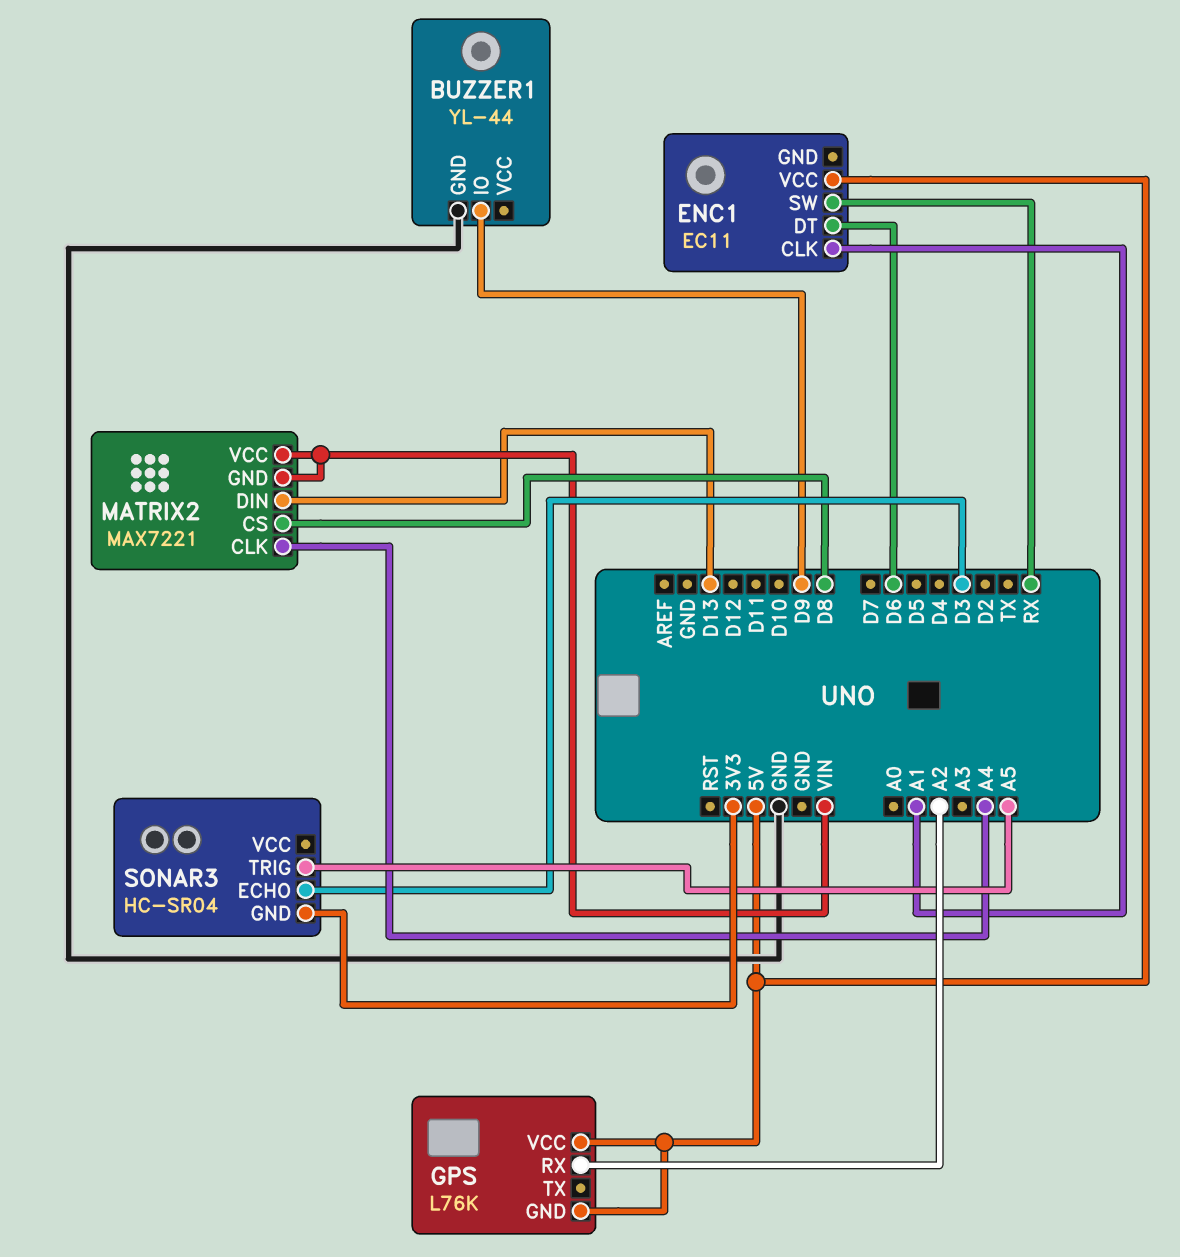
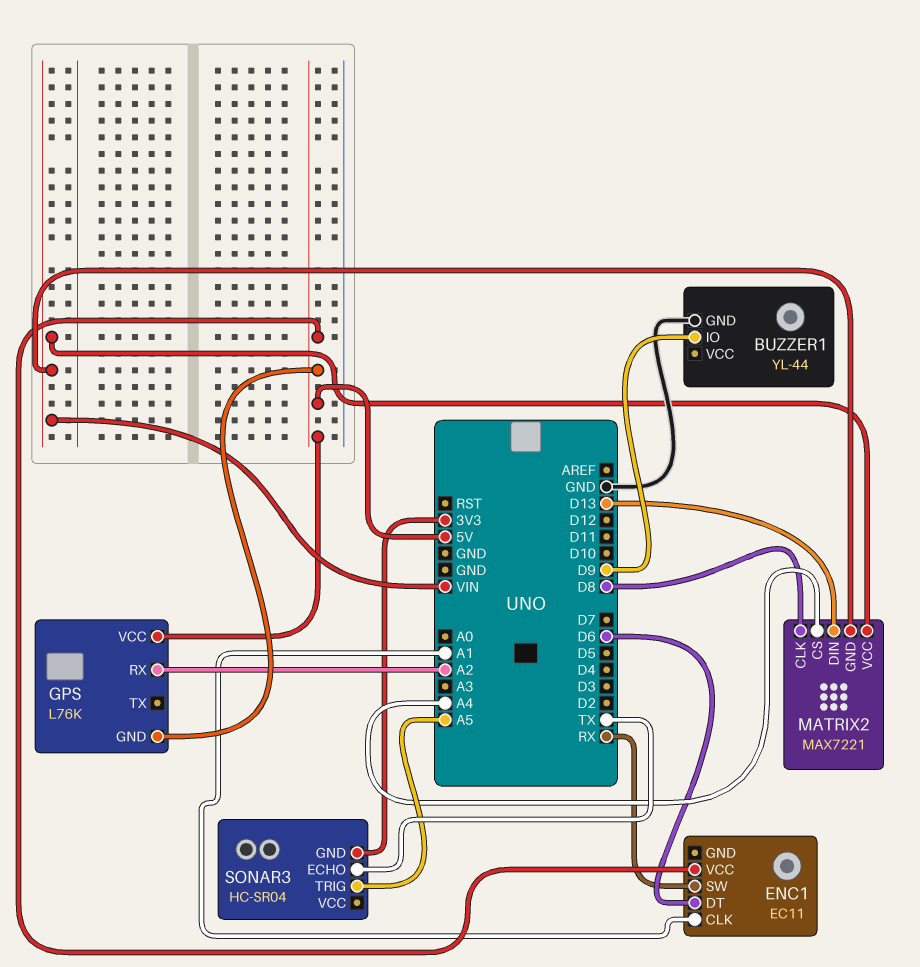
MATRIX2 pin CLK: A4 -> D8
MATRIX2 pin CS: D8 -> A4
SONAR3 pin ECHO: D3 -> TX

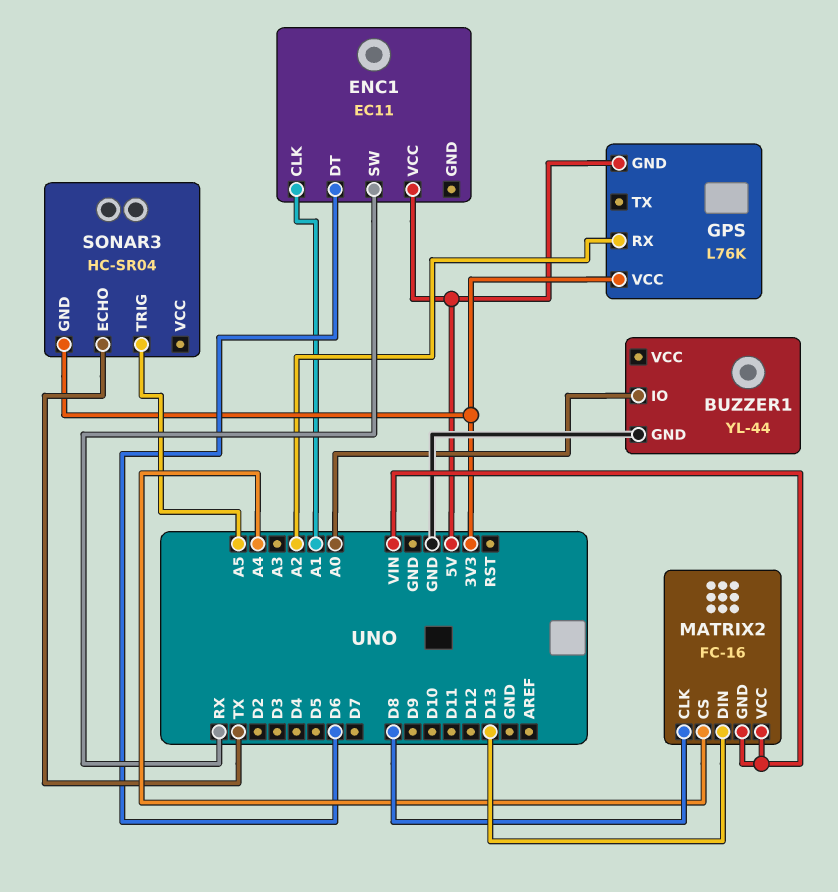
BUZZER1 pin IO: D9 -> A0
GPS pin VCC: 5V -> 3V3
MATRIX2: MAX7221 -> FC-16

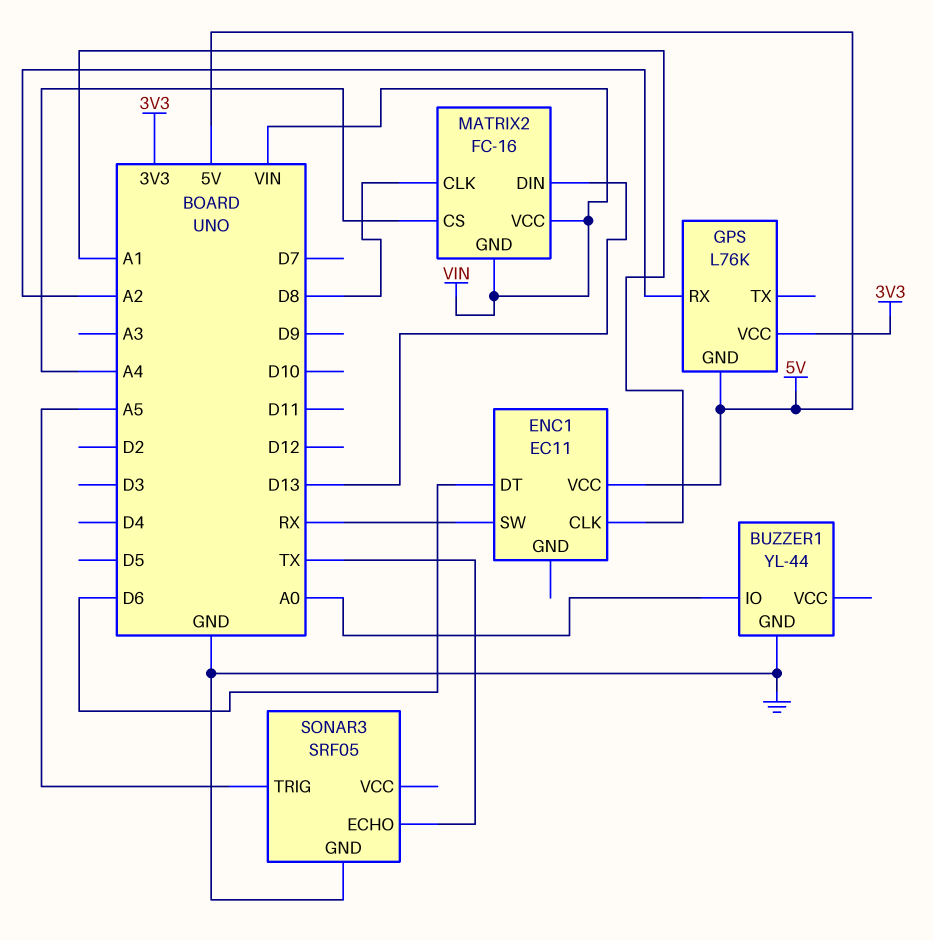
SONAR3: HC-SR04 -> SRF05
SONAR3 pin GND: 3V3 -> GND

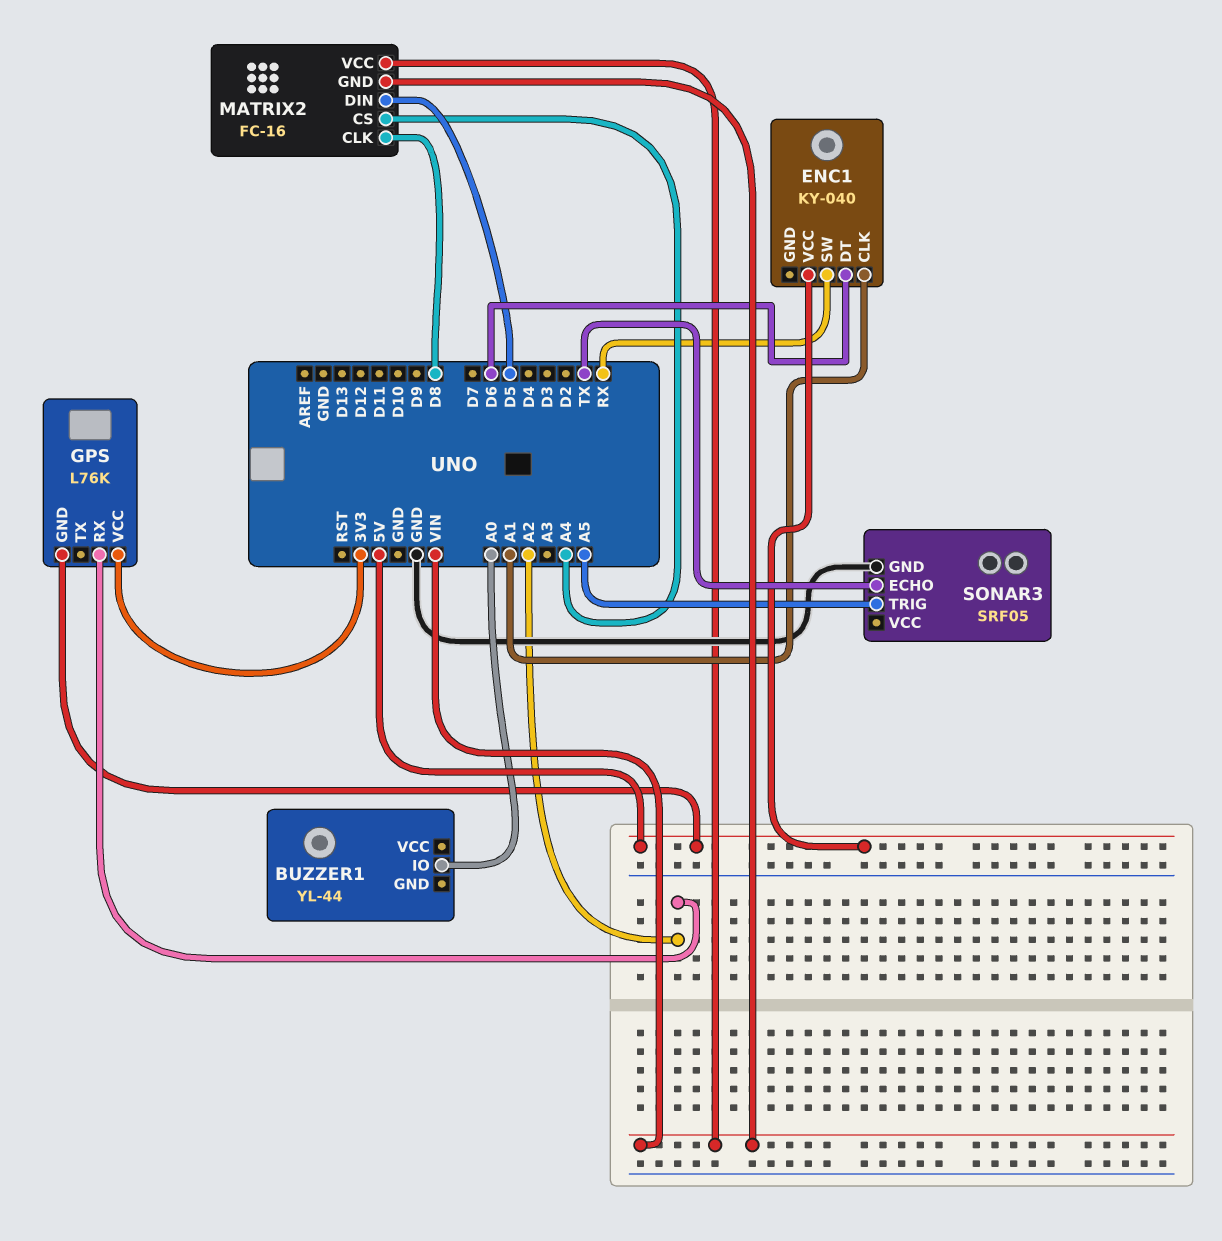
BUZZER1 pin GND: GND -> none
ENC1: EC11 -> KY-040
MATRIX2 pin DIN: D13 -> D5

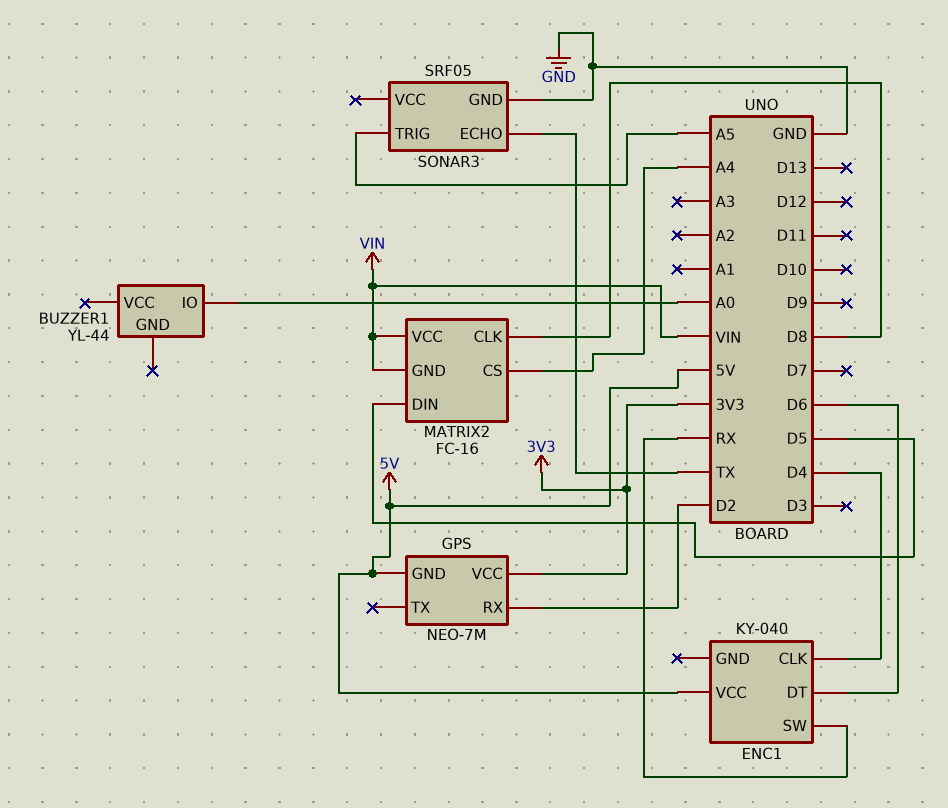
ENC1 pin CLK: A1 -> D4
GPS: L76K -> NEO-7M
GPS pin RX: A2 -> D2

